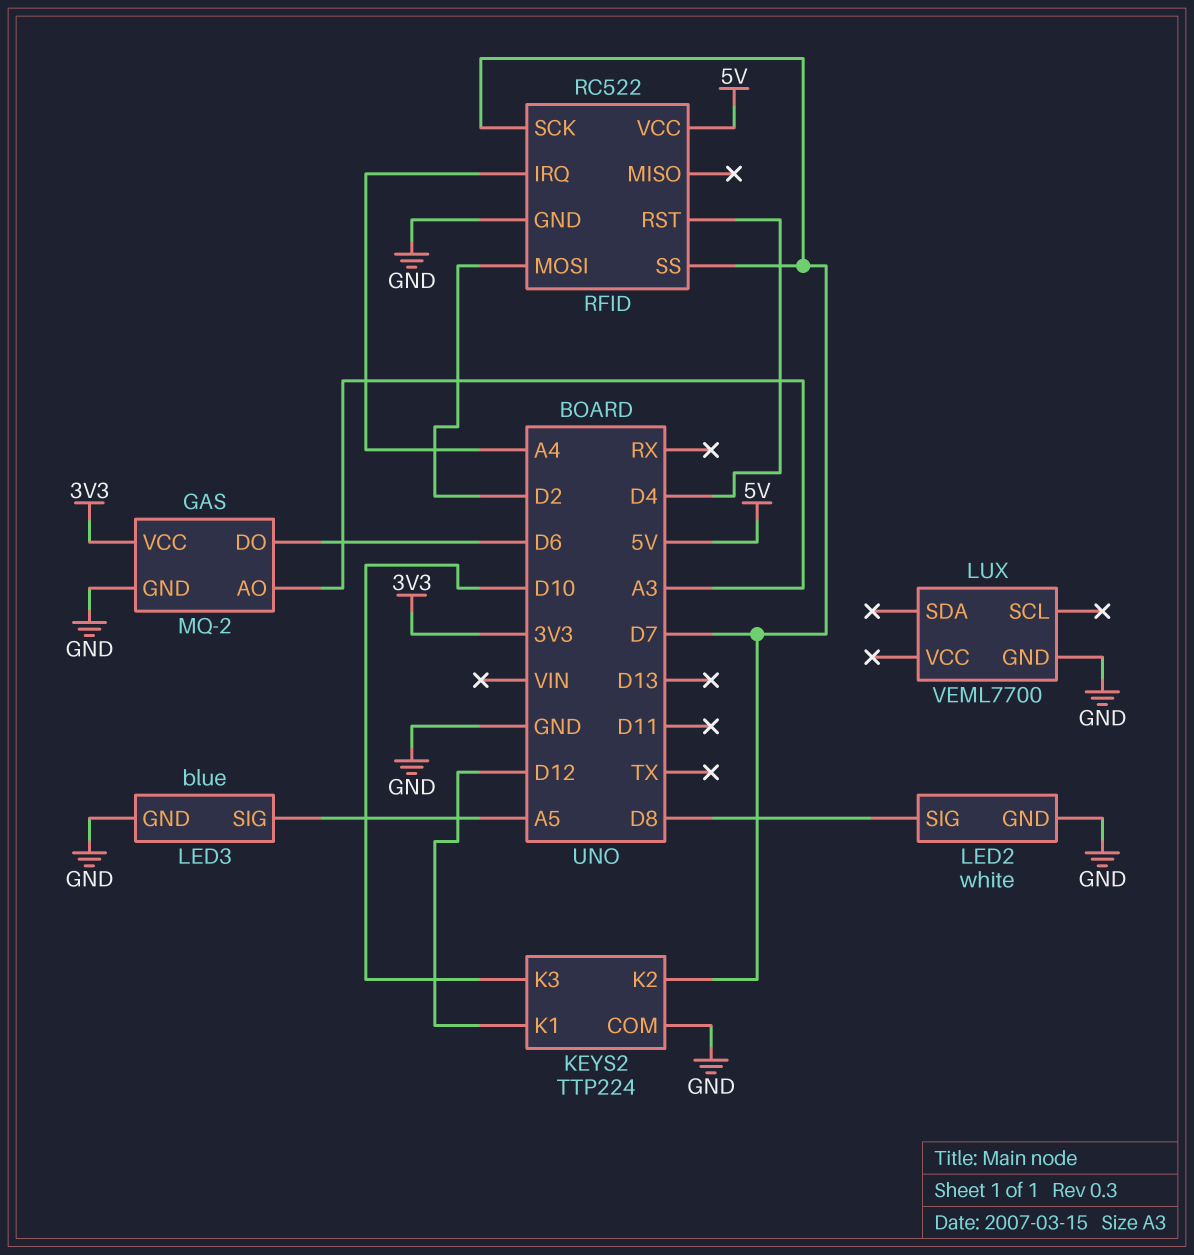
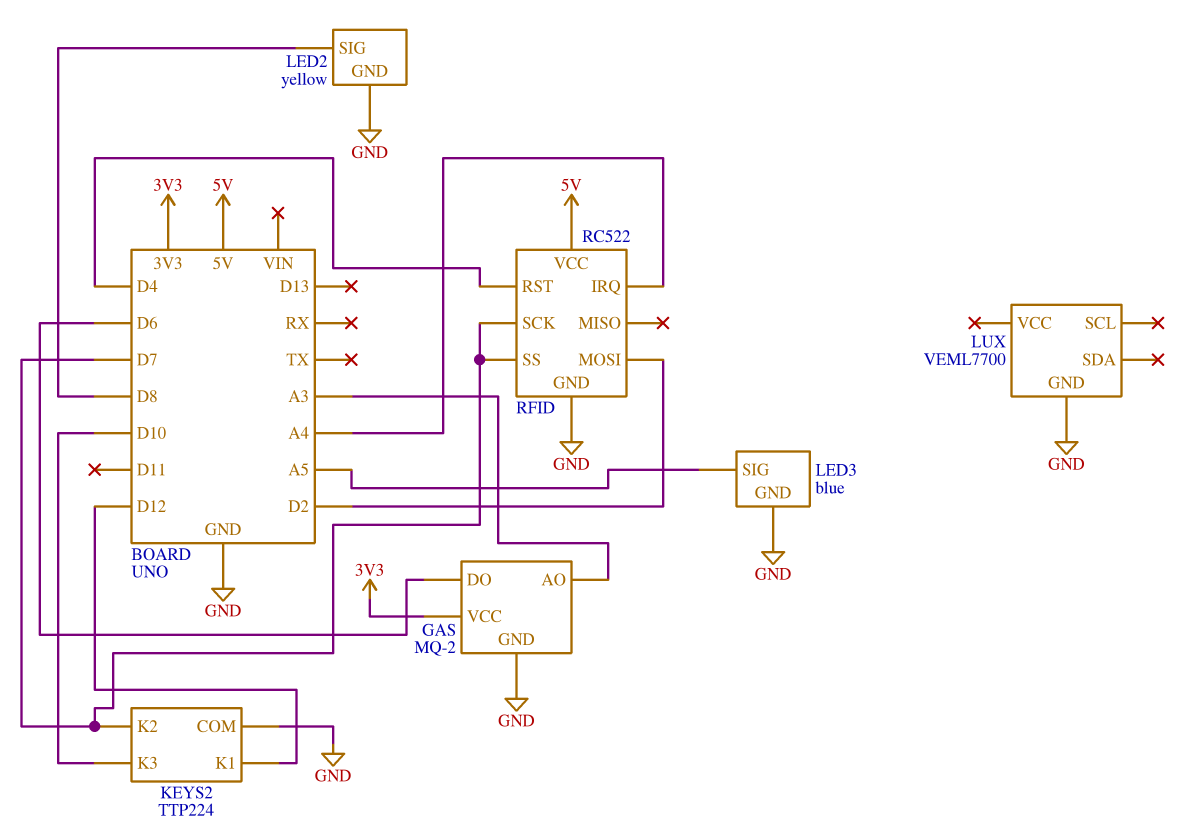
LED2: white -> yellow

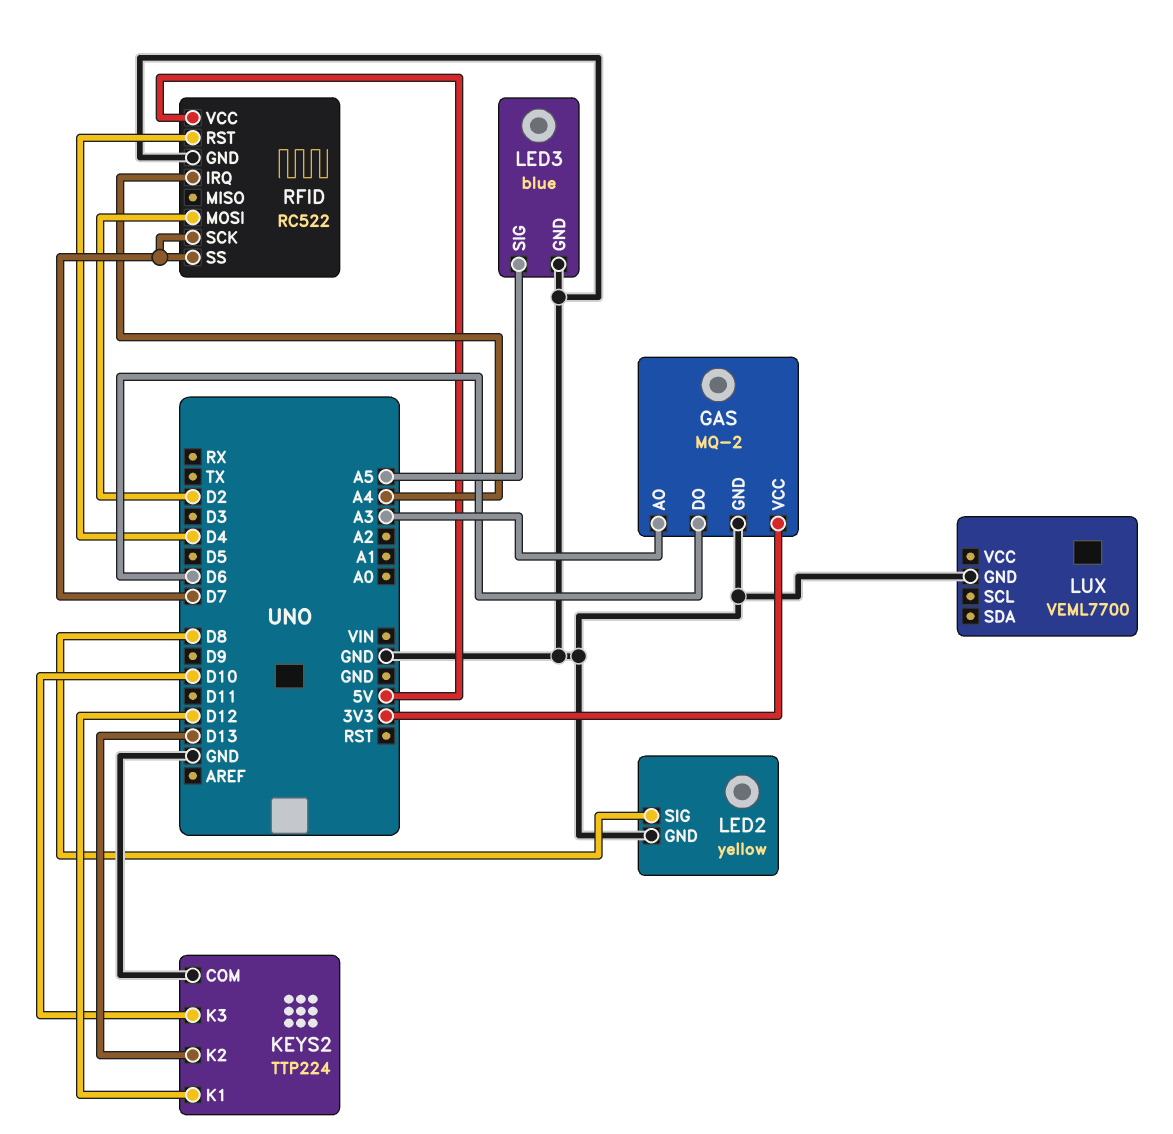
KEYS2 pin K2: D7 -> D13

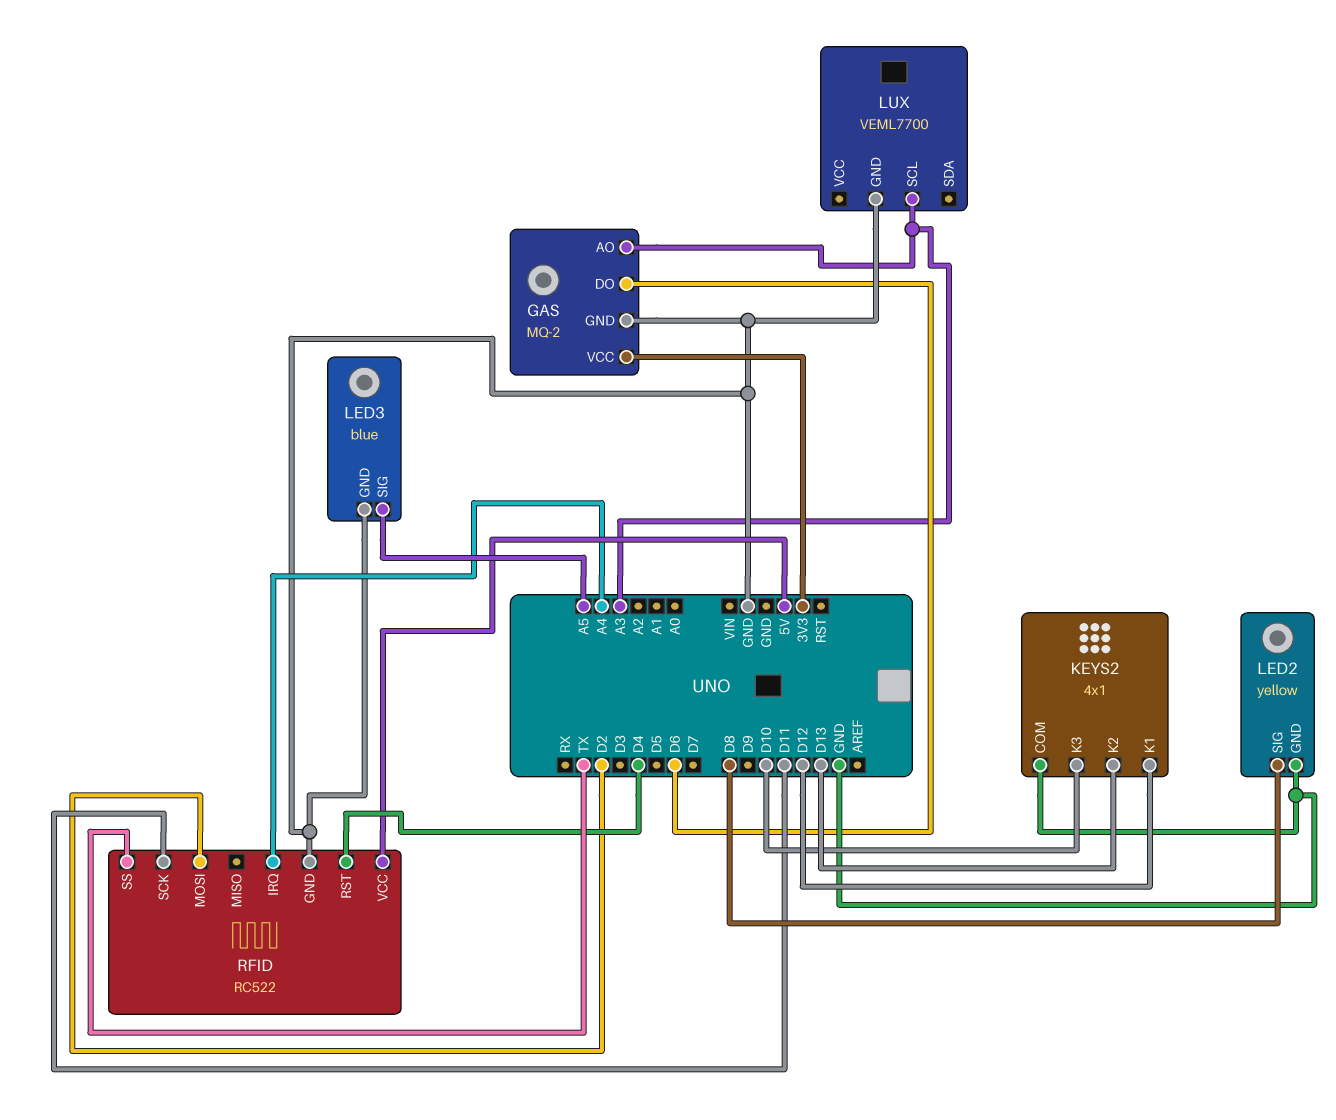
KEYS2: TTP224 -> 4x1
LUX pin SCL: none -> A3
RFID pin SCK: D7 -> D11
RFID pin SS: D7 -> TX

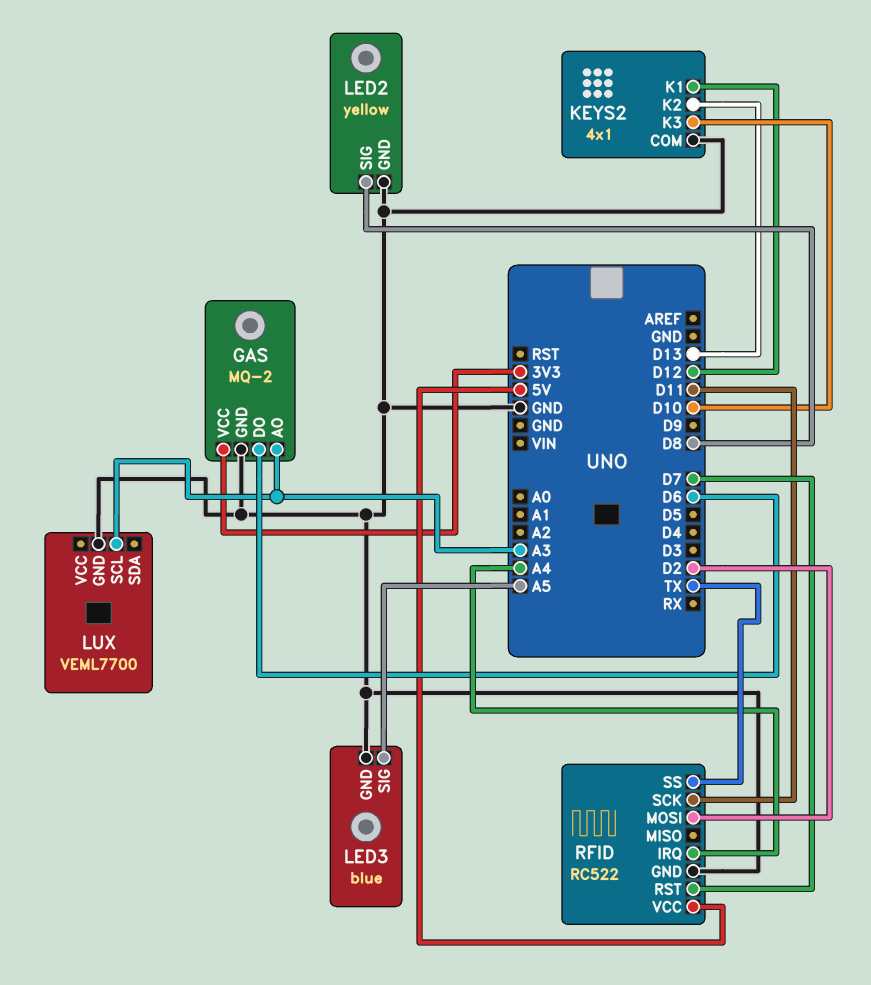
RFID pin RST: D4 -> D7

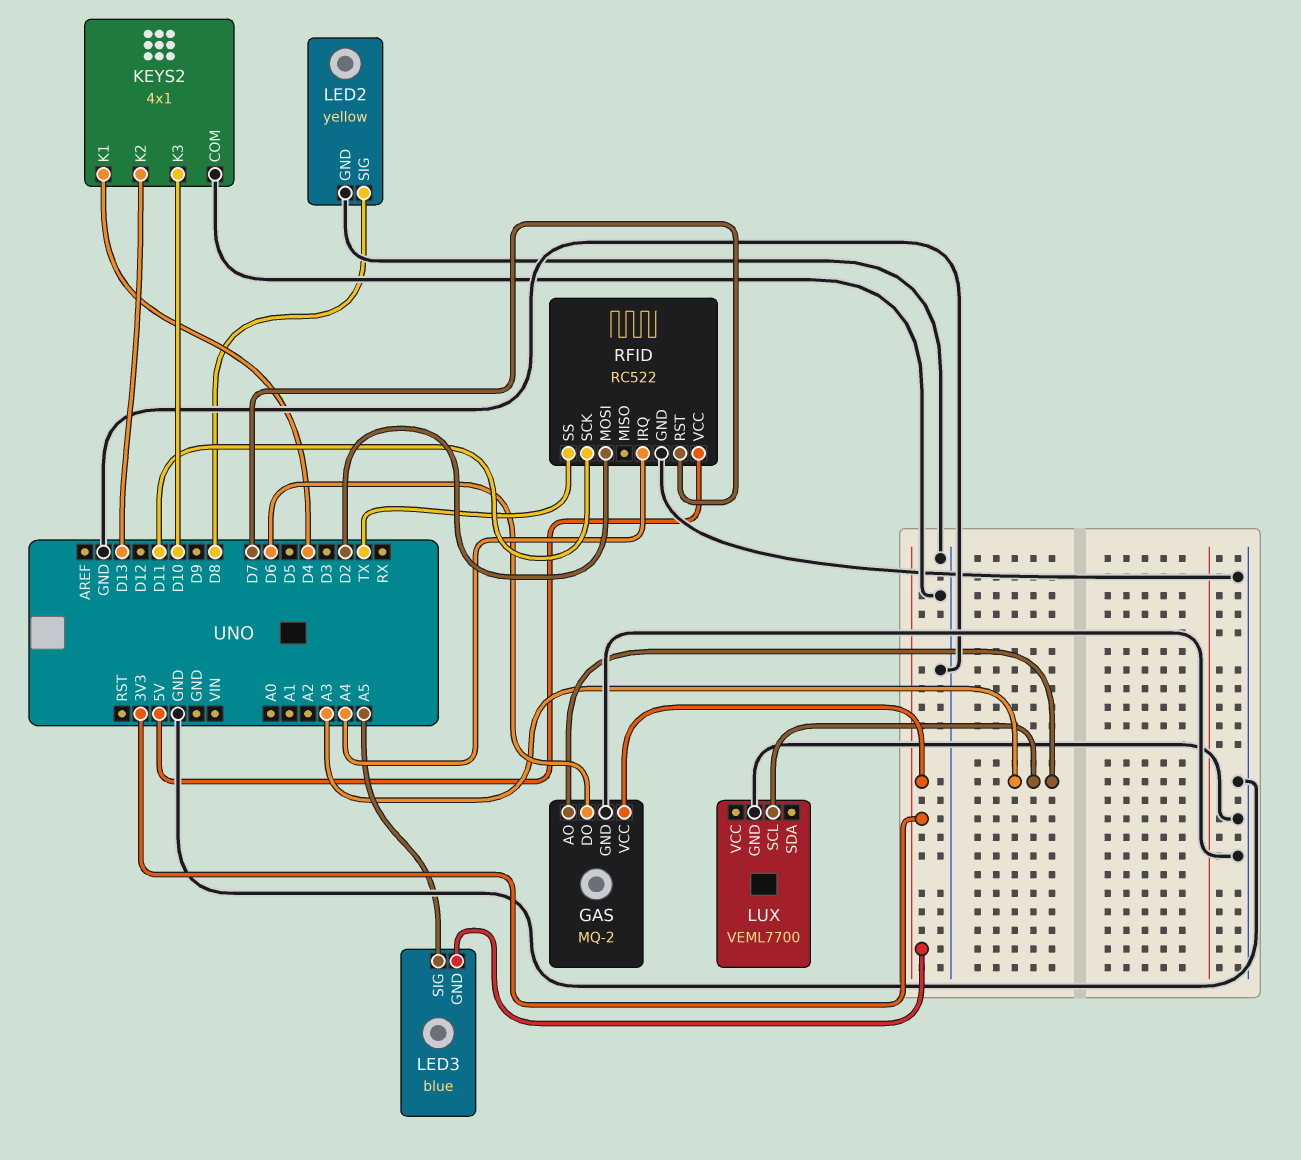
KEYS2 pin K1: D12 -> D4
LED3 pin GND: GND -> 3V3

